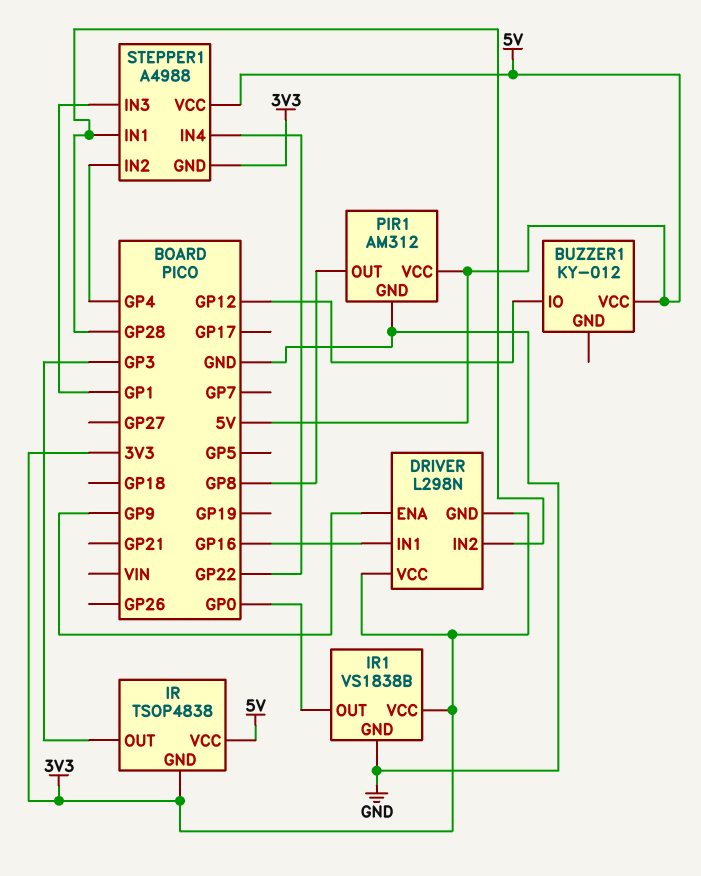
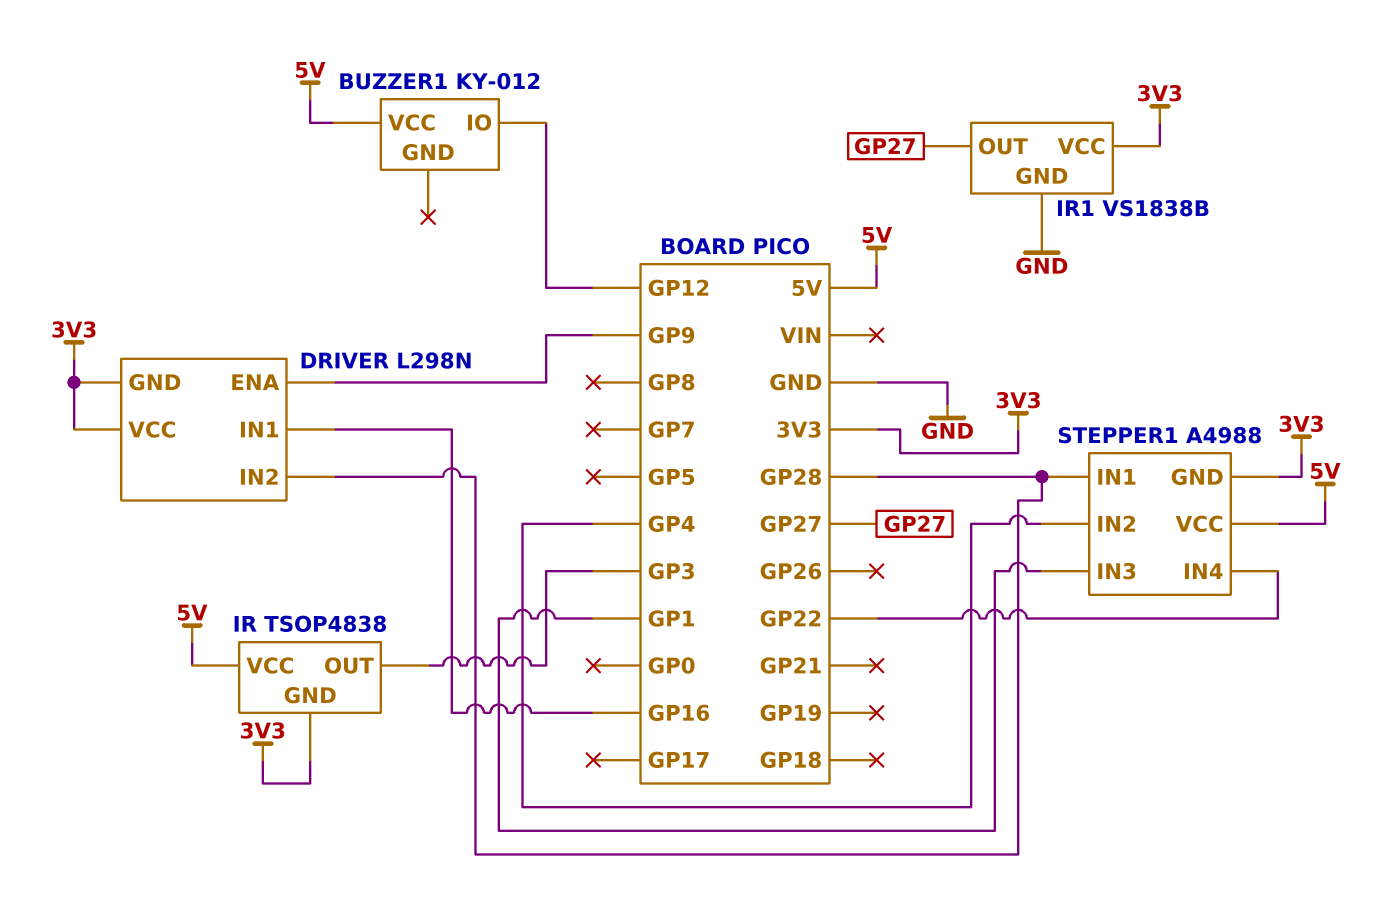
IR1 pin OUT: GP0 -> GP27
PIR1: AM312 -> none
PIR1 pin GND: GND -> none
PIR1 pin OUT: GP8 -> none
PIR1 pin VCC: 5V -> none

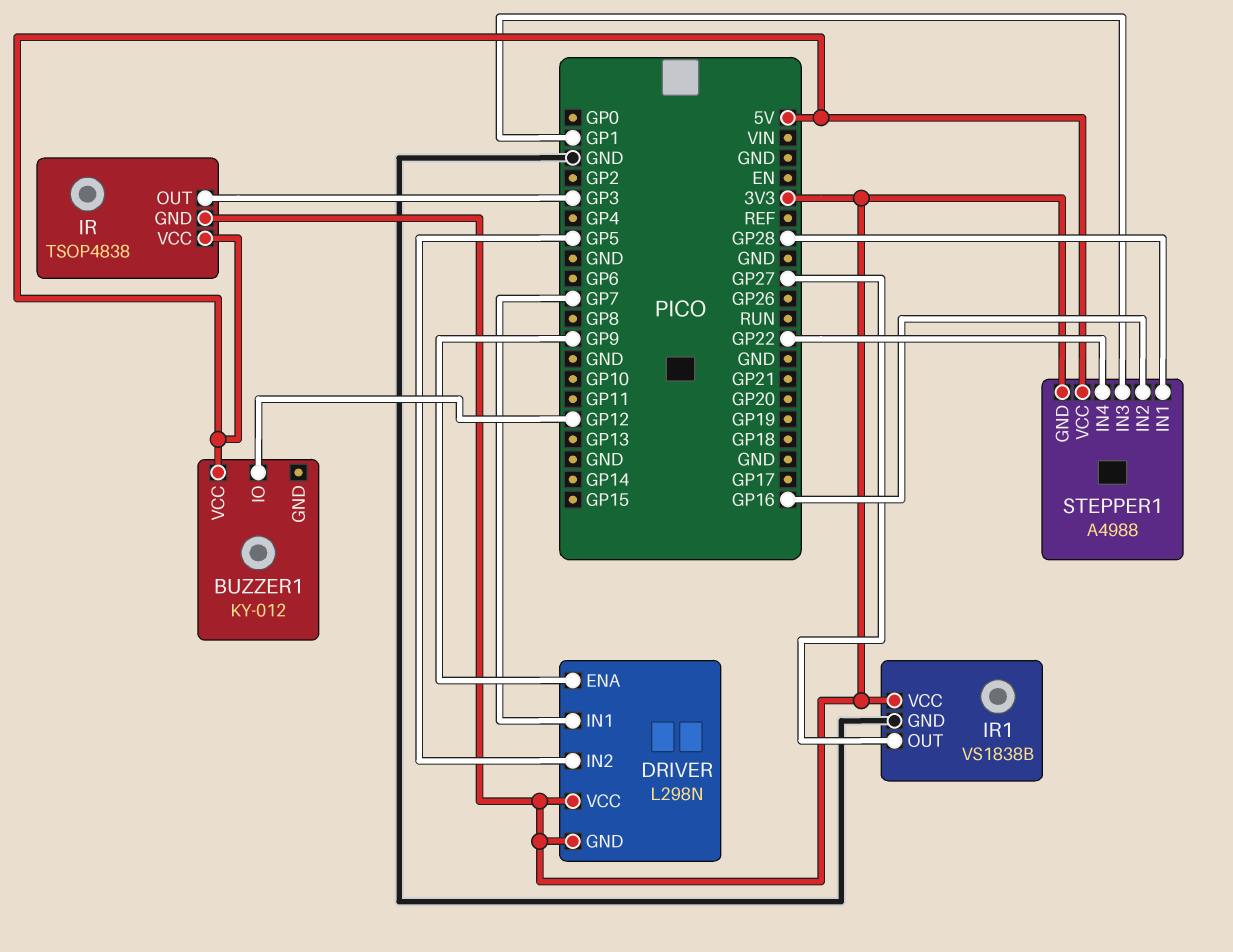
DRIVER pin IN1: GP16 -> GP7
DRIVER pin IN2: GP28 -> GP5
STEPPER1 pin IN2: GP4 -> GP16

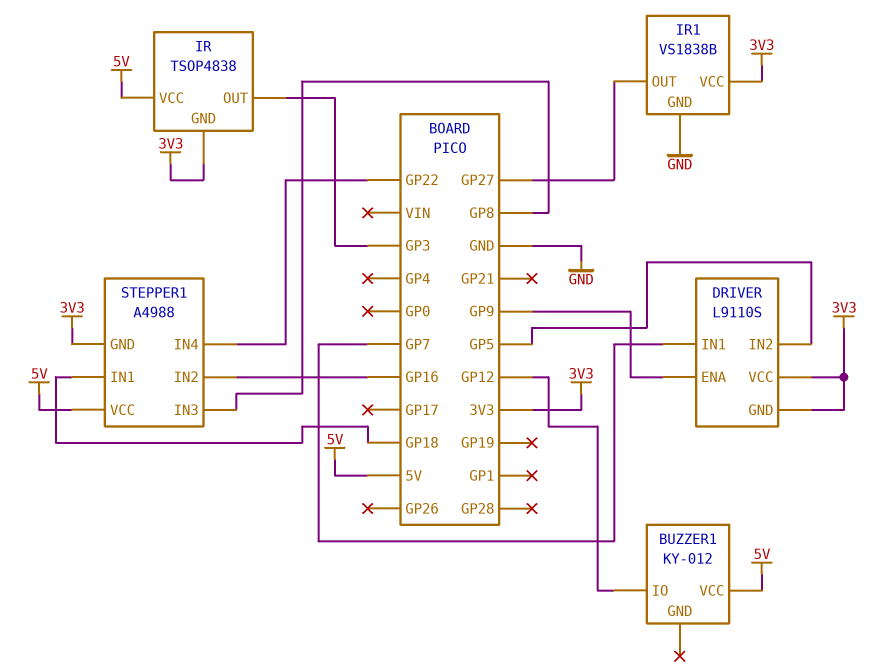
DRIVER: L298N -> L9110S
STEPPER1 pin IN1: GP28 -> GP18
STEPPER1 pin IN3: GP1 -> GP8

